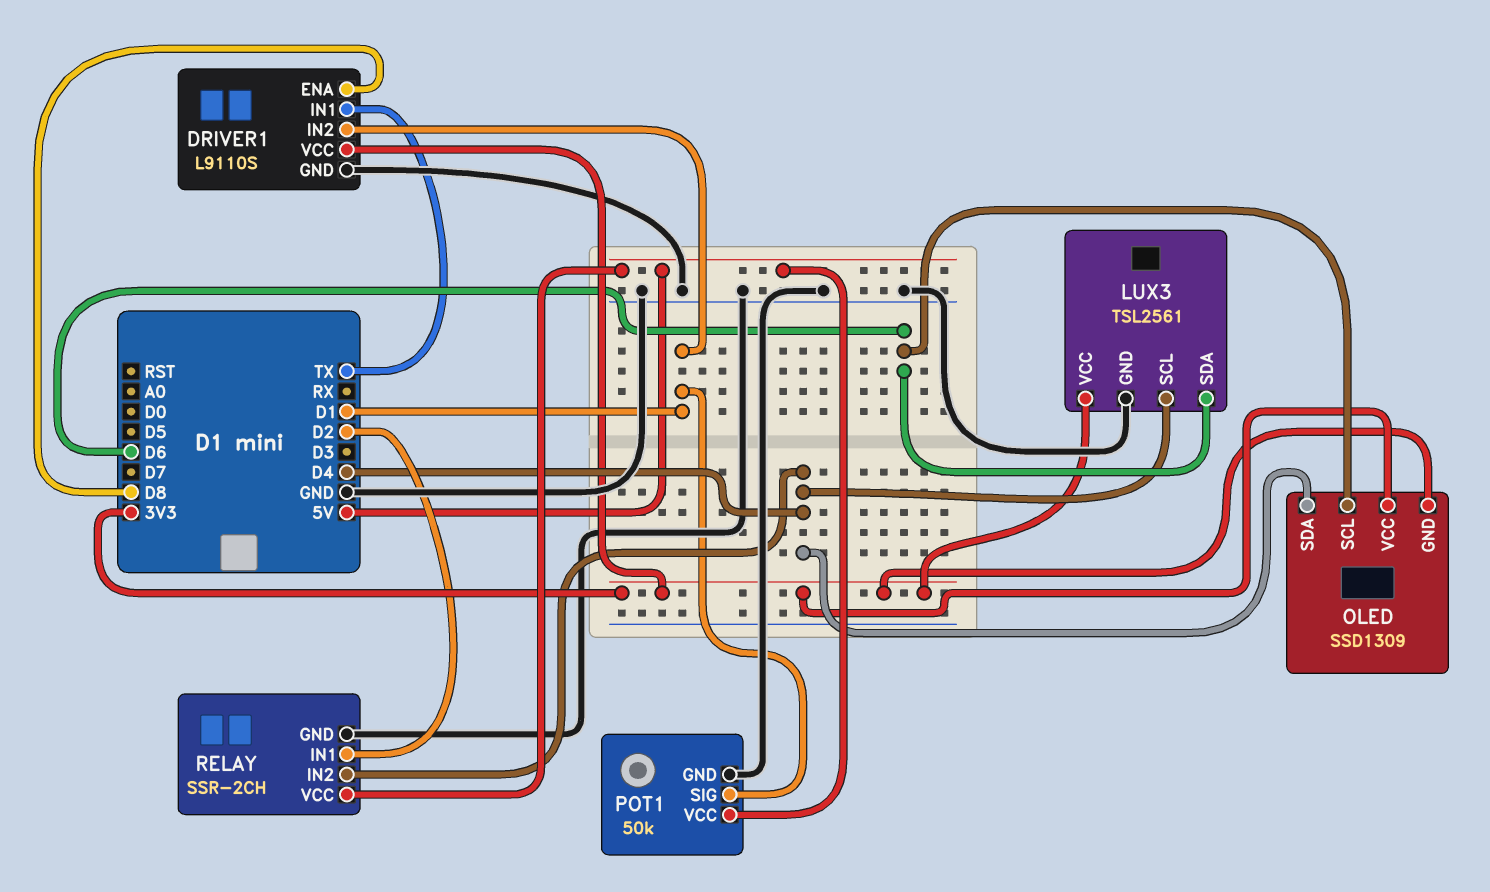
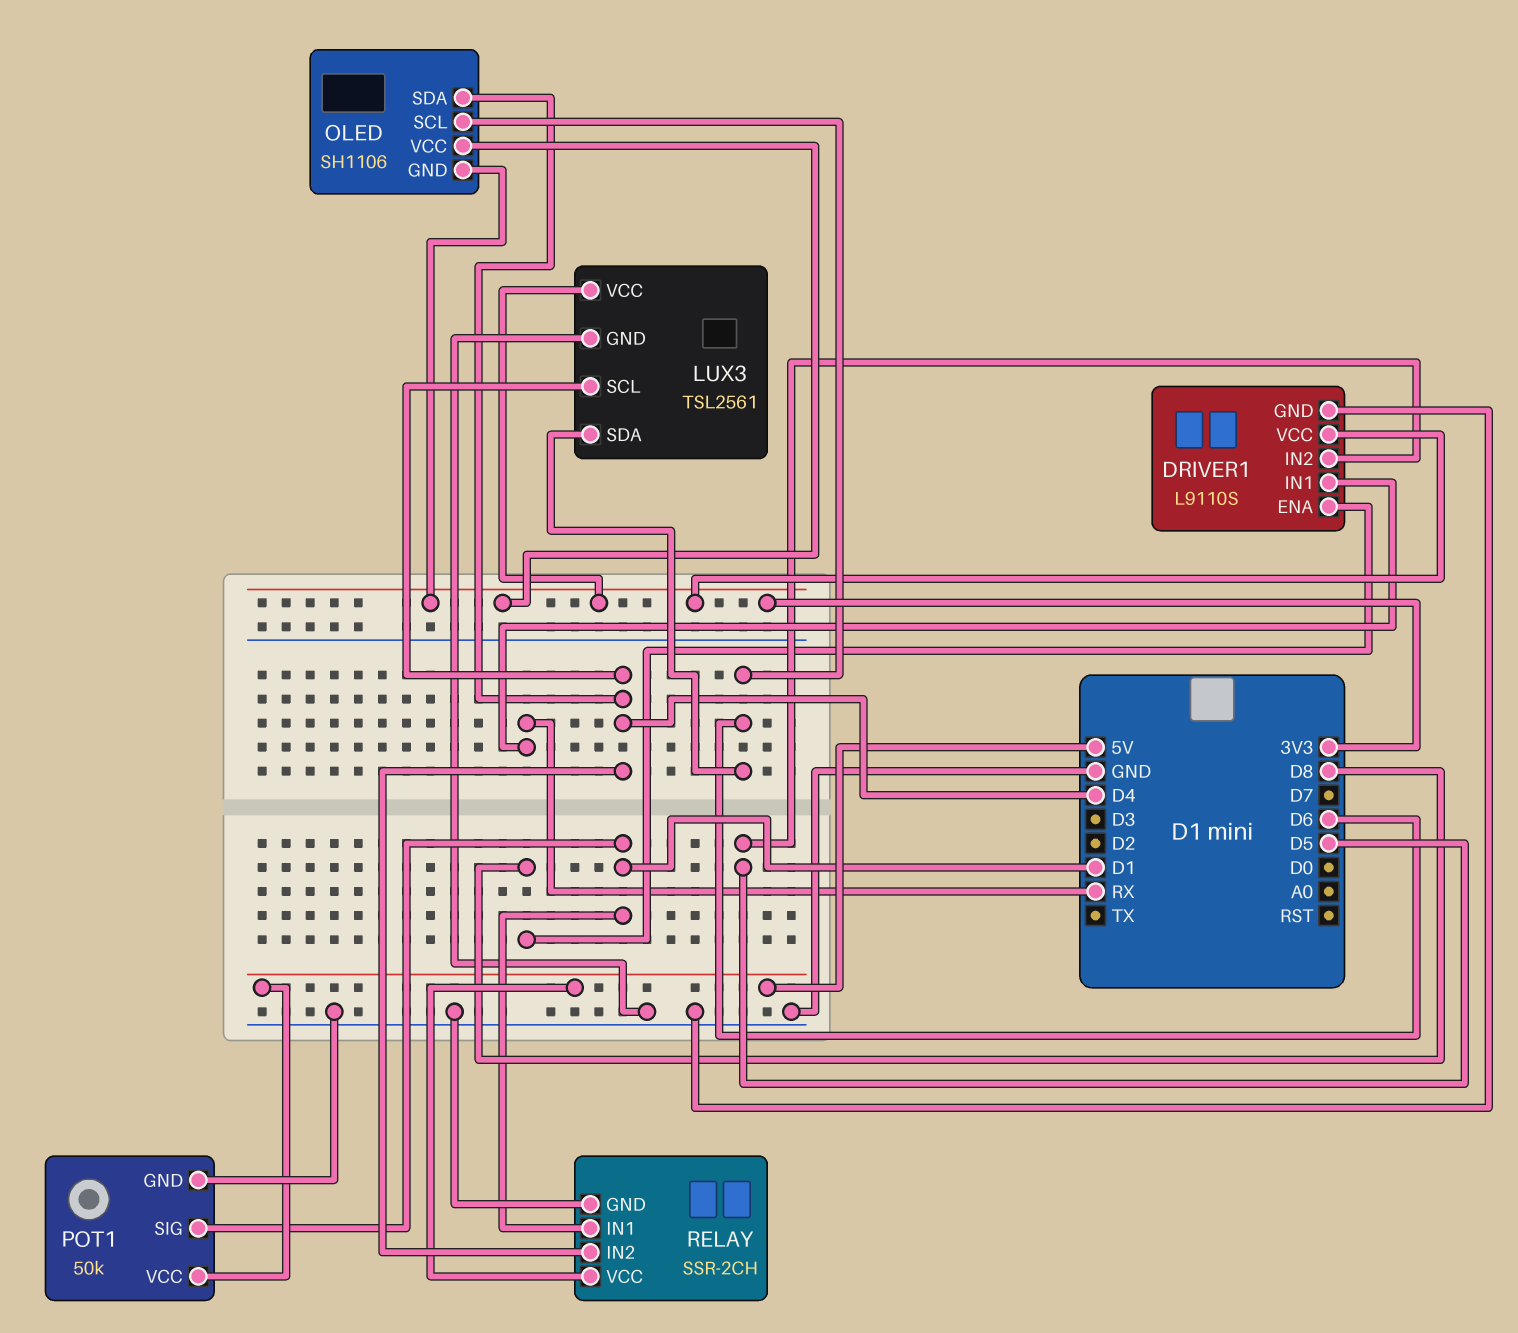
DRIVER1 pin IN1: TX -> RX
DRIVER1 pin IN2: D1 -> D5
OLED: SSD1309 -> SH1106
RELAY pin IN1: D2 -> D1

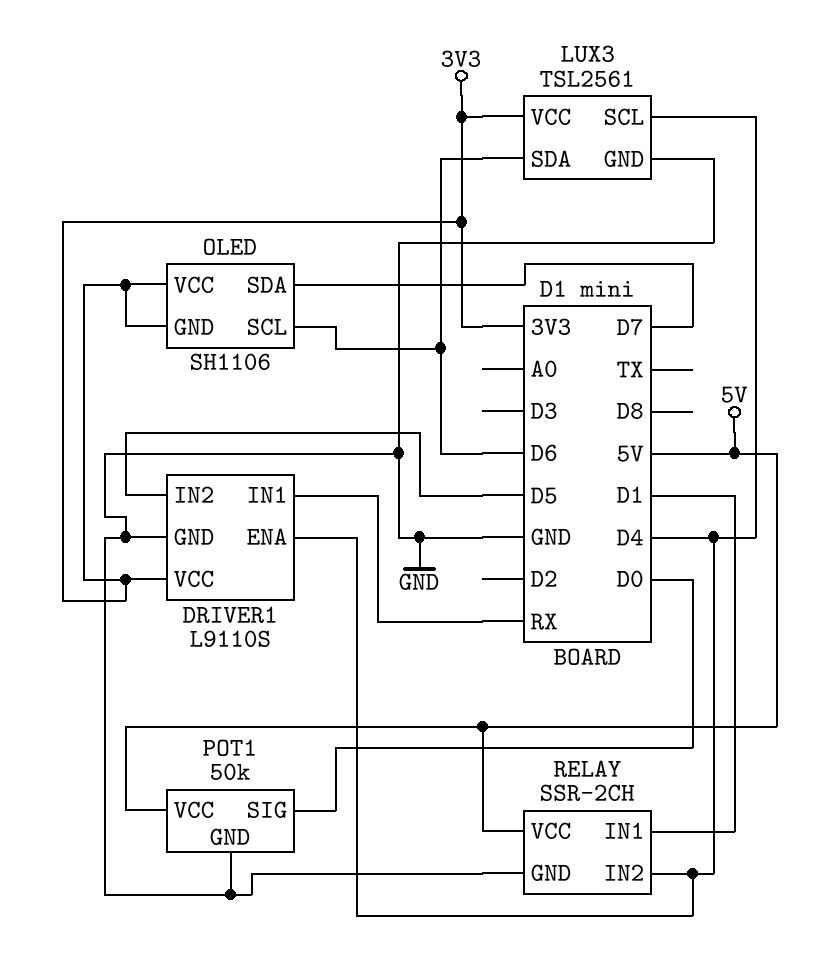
DRIVER1 pin ENA: D8 -> D4
OLED pin SDA: D4 -> D7
POT1 pin SIG: D1 -> D0

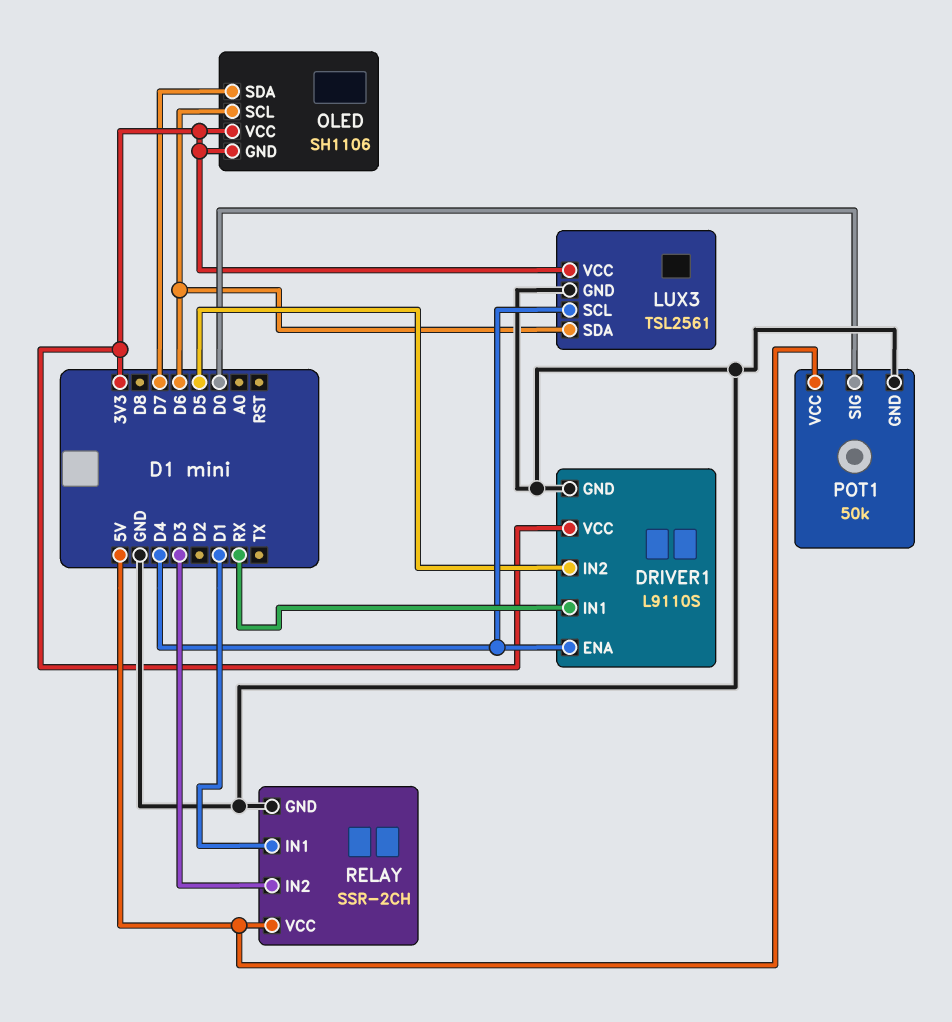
RELAY pin IN2: D4 -> D3

